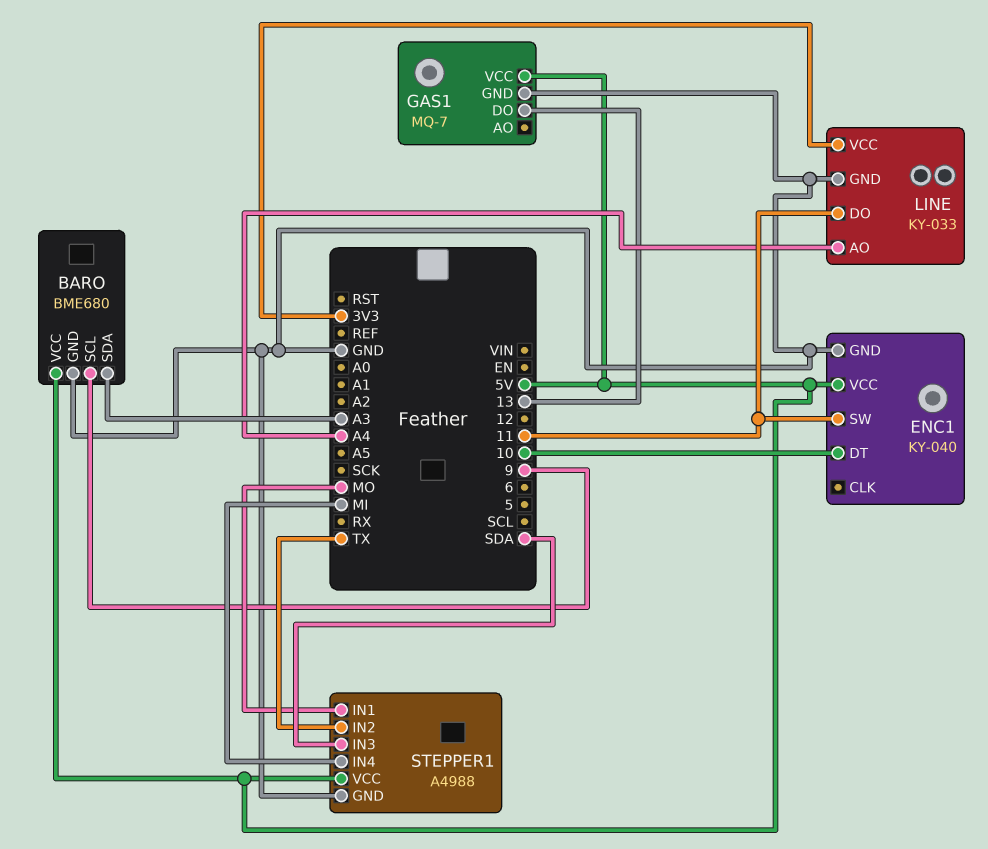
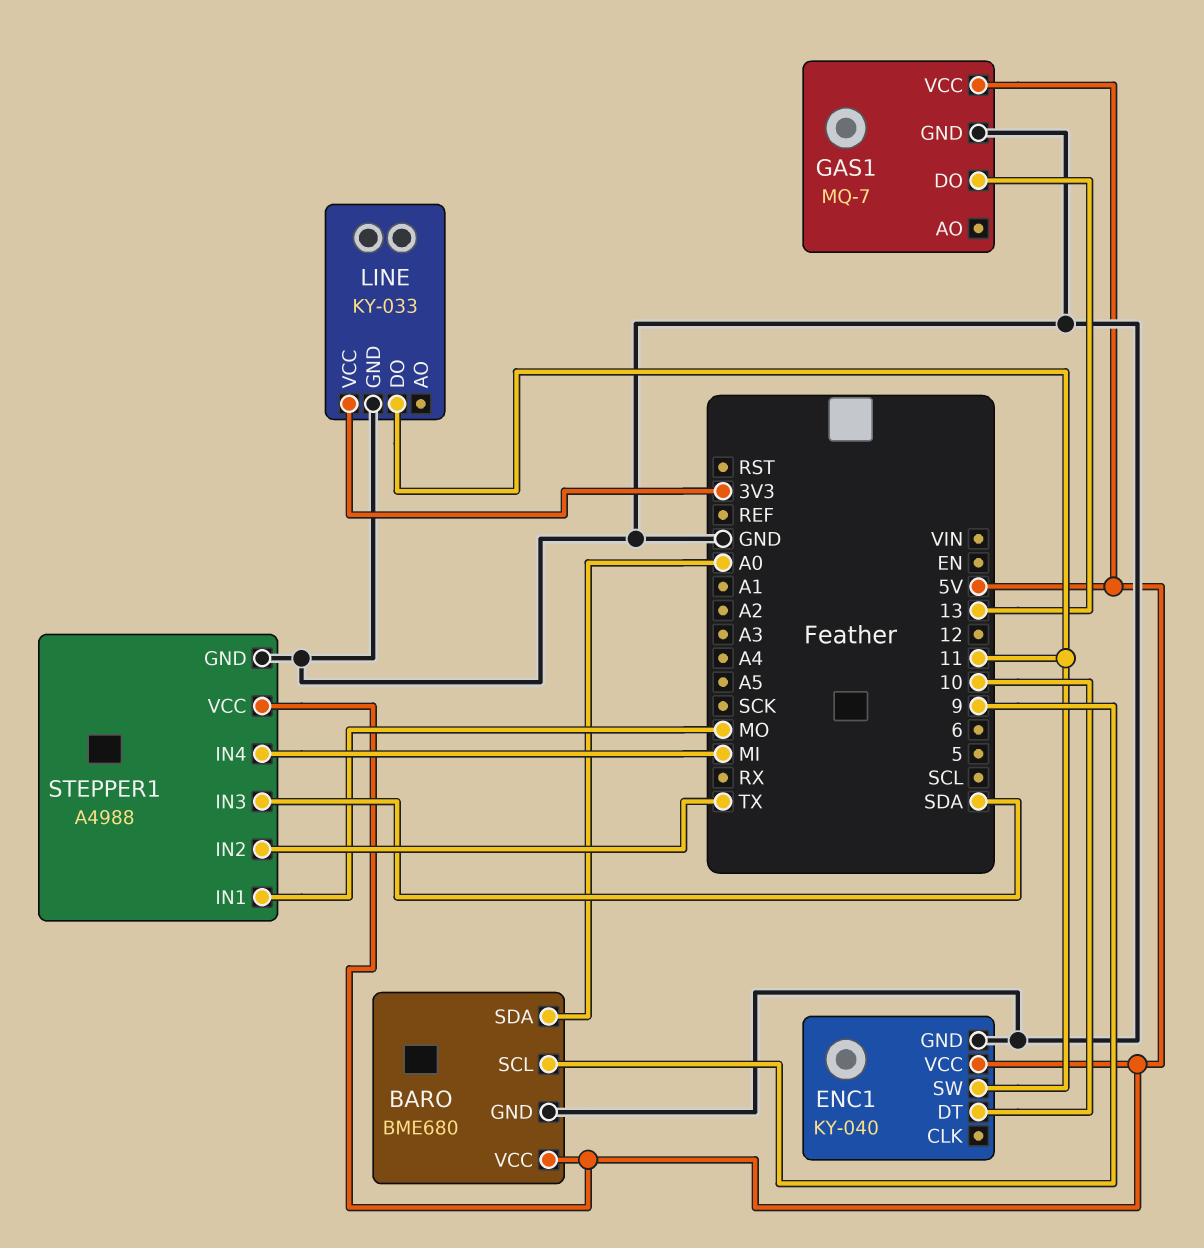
BARO pin SDA: A3 -> A0
LINE pin AO: A4 -> none

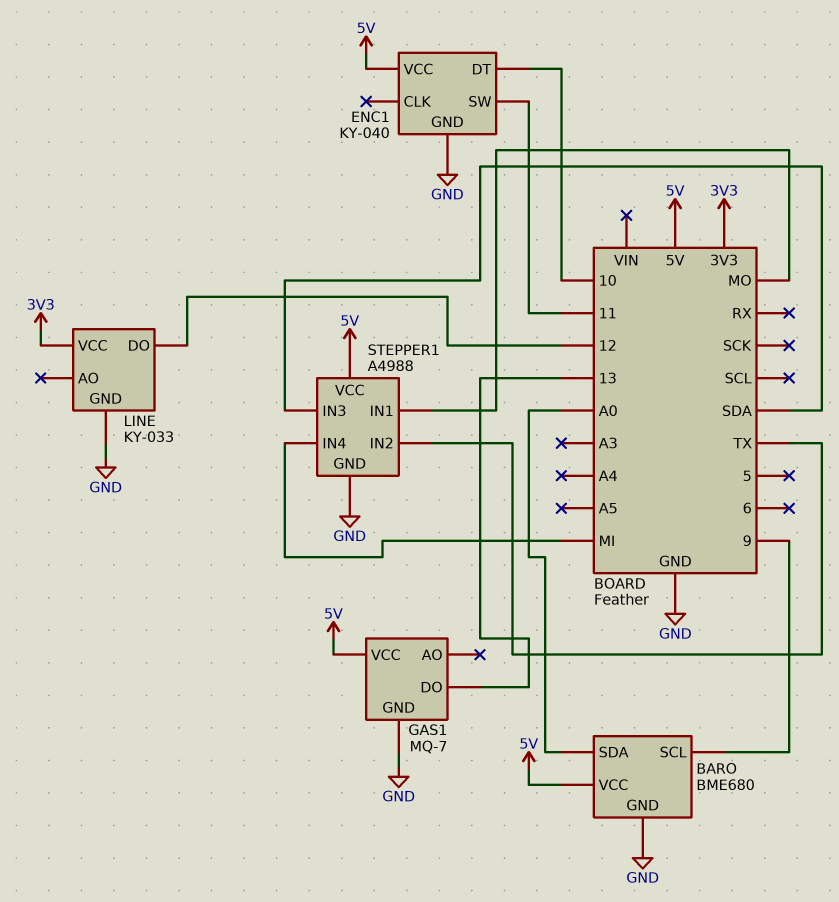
LINE pin DO: 11 -> 12

